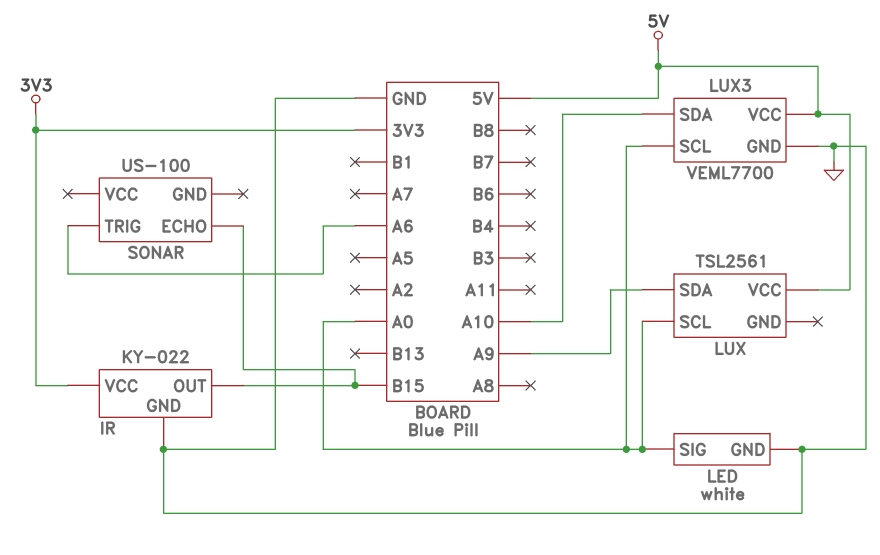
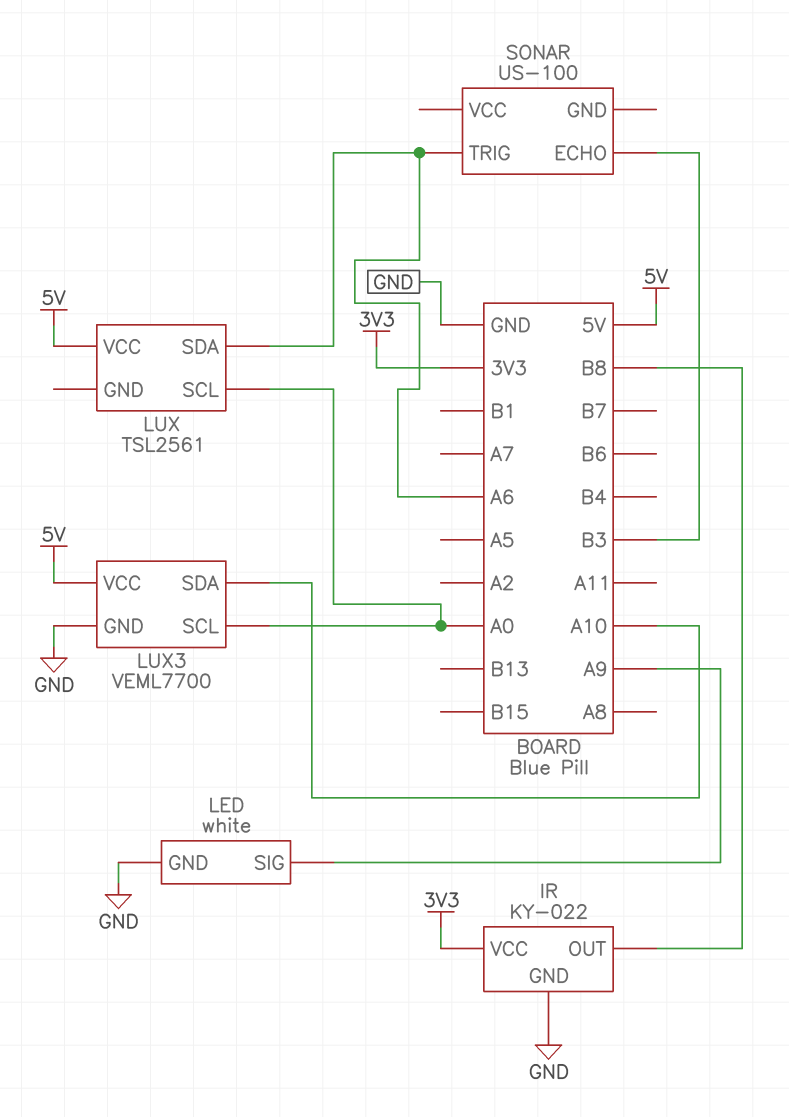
IR pin OUT: B15 -> B8
LED pin SIG: A0 -> A9
LUX pin SDA: A9 -> A6
SONAR pin ECHO: B15 -> B3

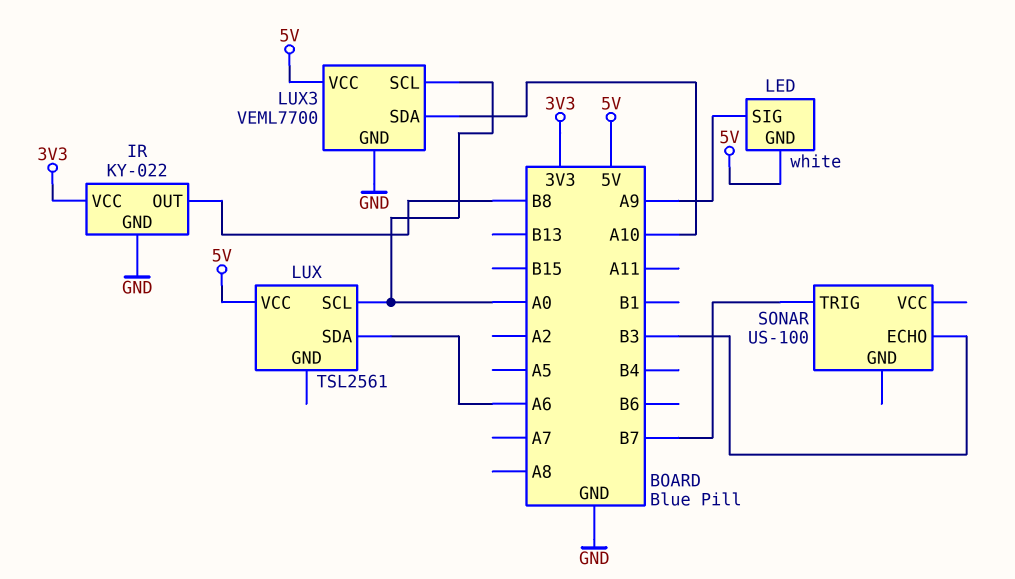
LED pin GND: GND -> 5V
SONAR pin TRIG: A6 -> B7

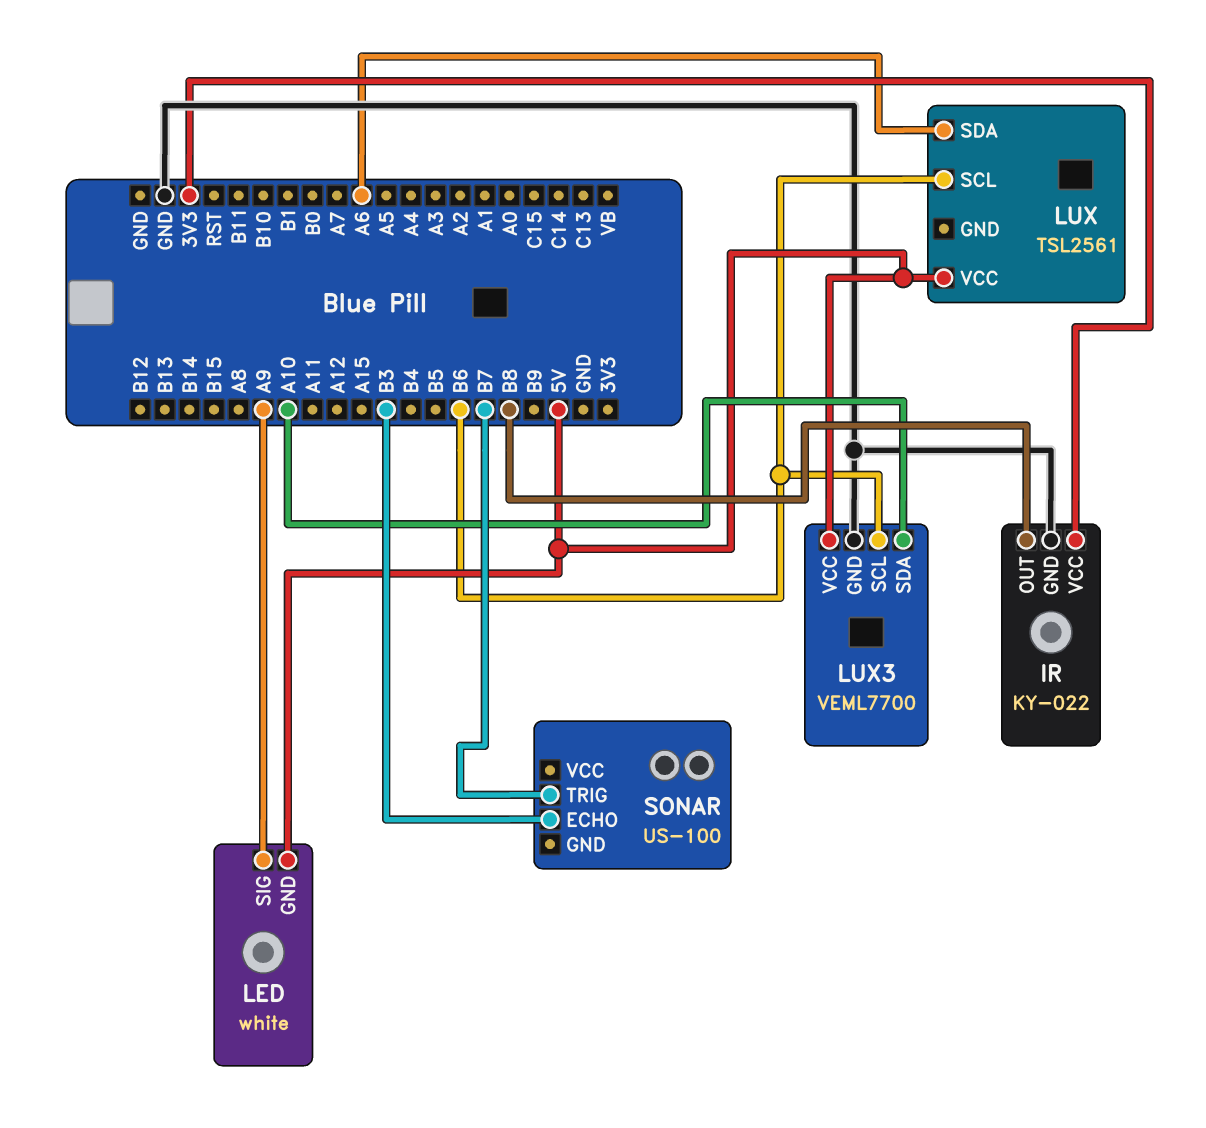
LUX pin SCL: A0 -> B6
LUX3 pin SCL: A0 -> B6

